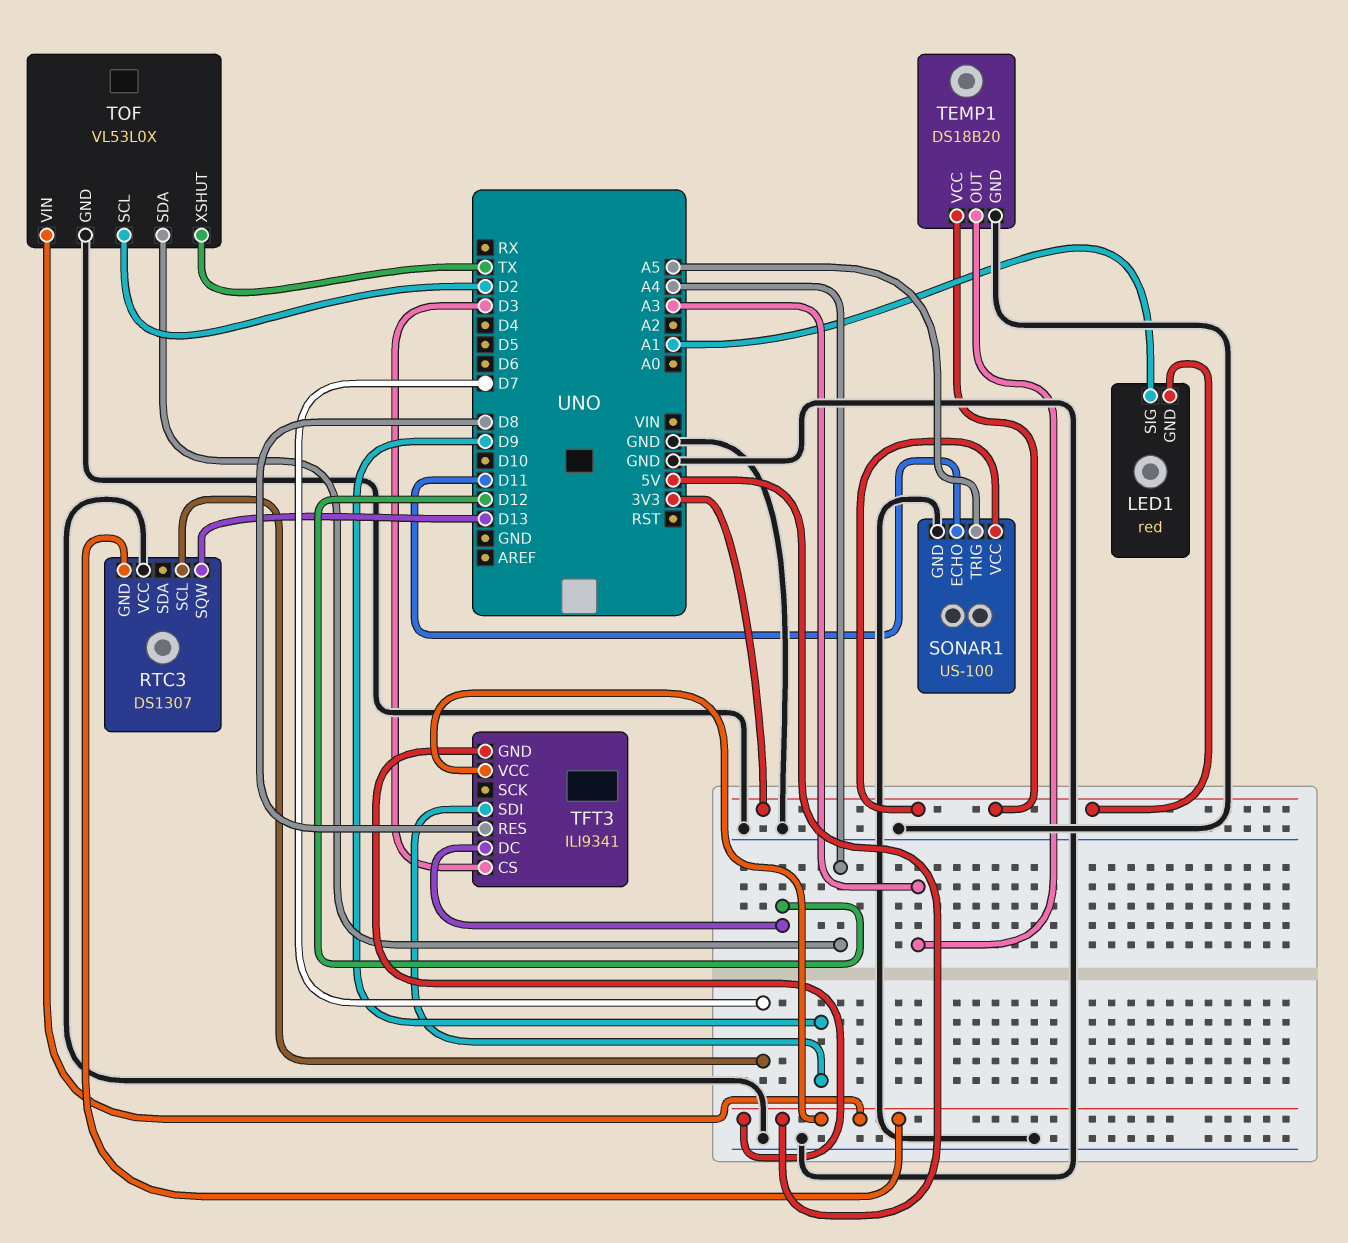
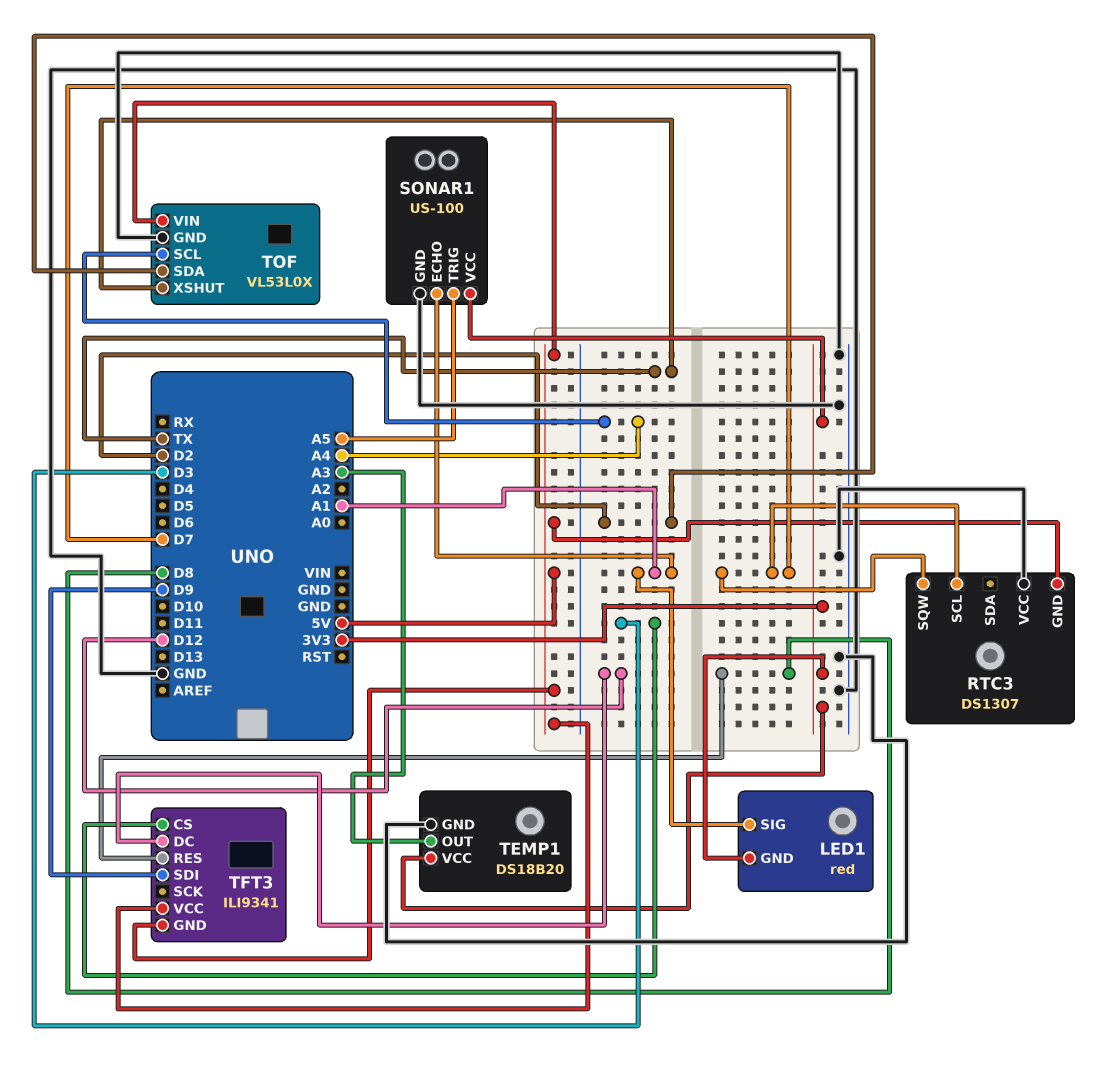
RTC3 pin SQW: D13 -> D7
SONAR1 pin ECHO: D11 -> A1
TOF pin SCL: D2 -> A4
TOF pin SDA: A4 -> D2

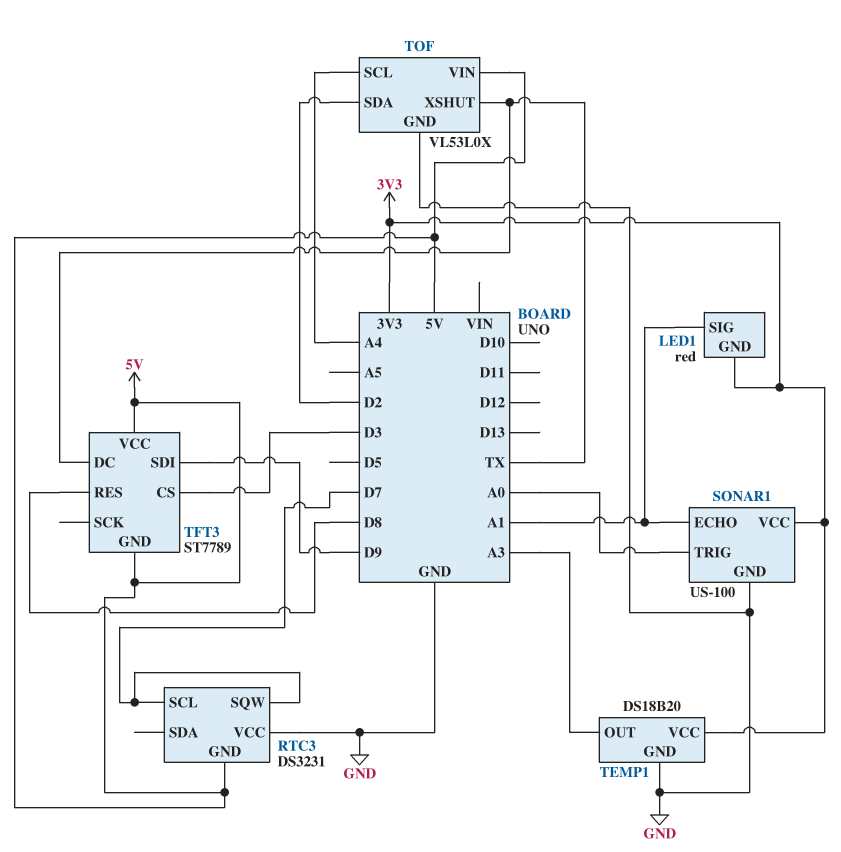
RTC3: DS1307 -> DS3231
SONAR1 pin TRIG: A5 -> A0
TFT3: ILI9341 -> ST7789
TFT3 pin DC: D12 -> TX

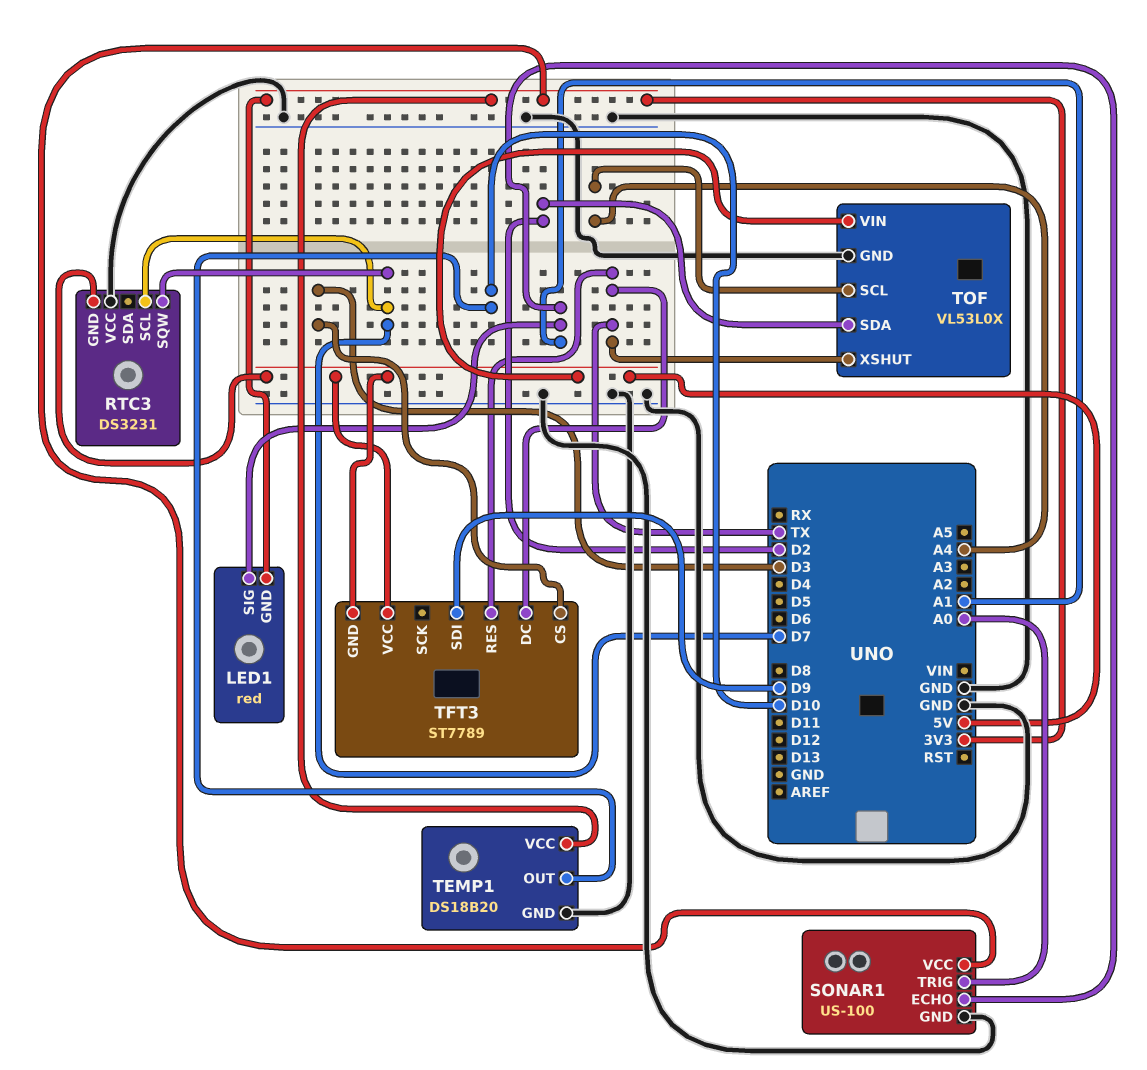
TEMP1 pin OUT: A3 -> D10
TFT3 pin RES: D8 -> TX

